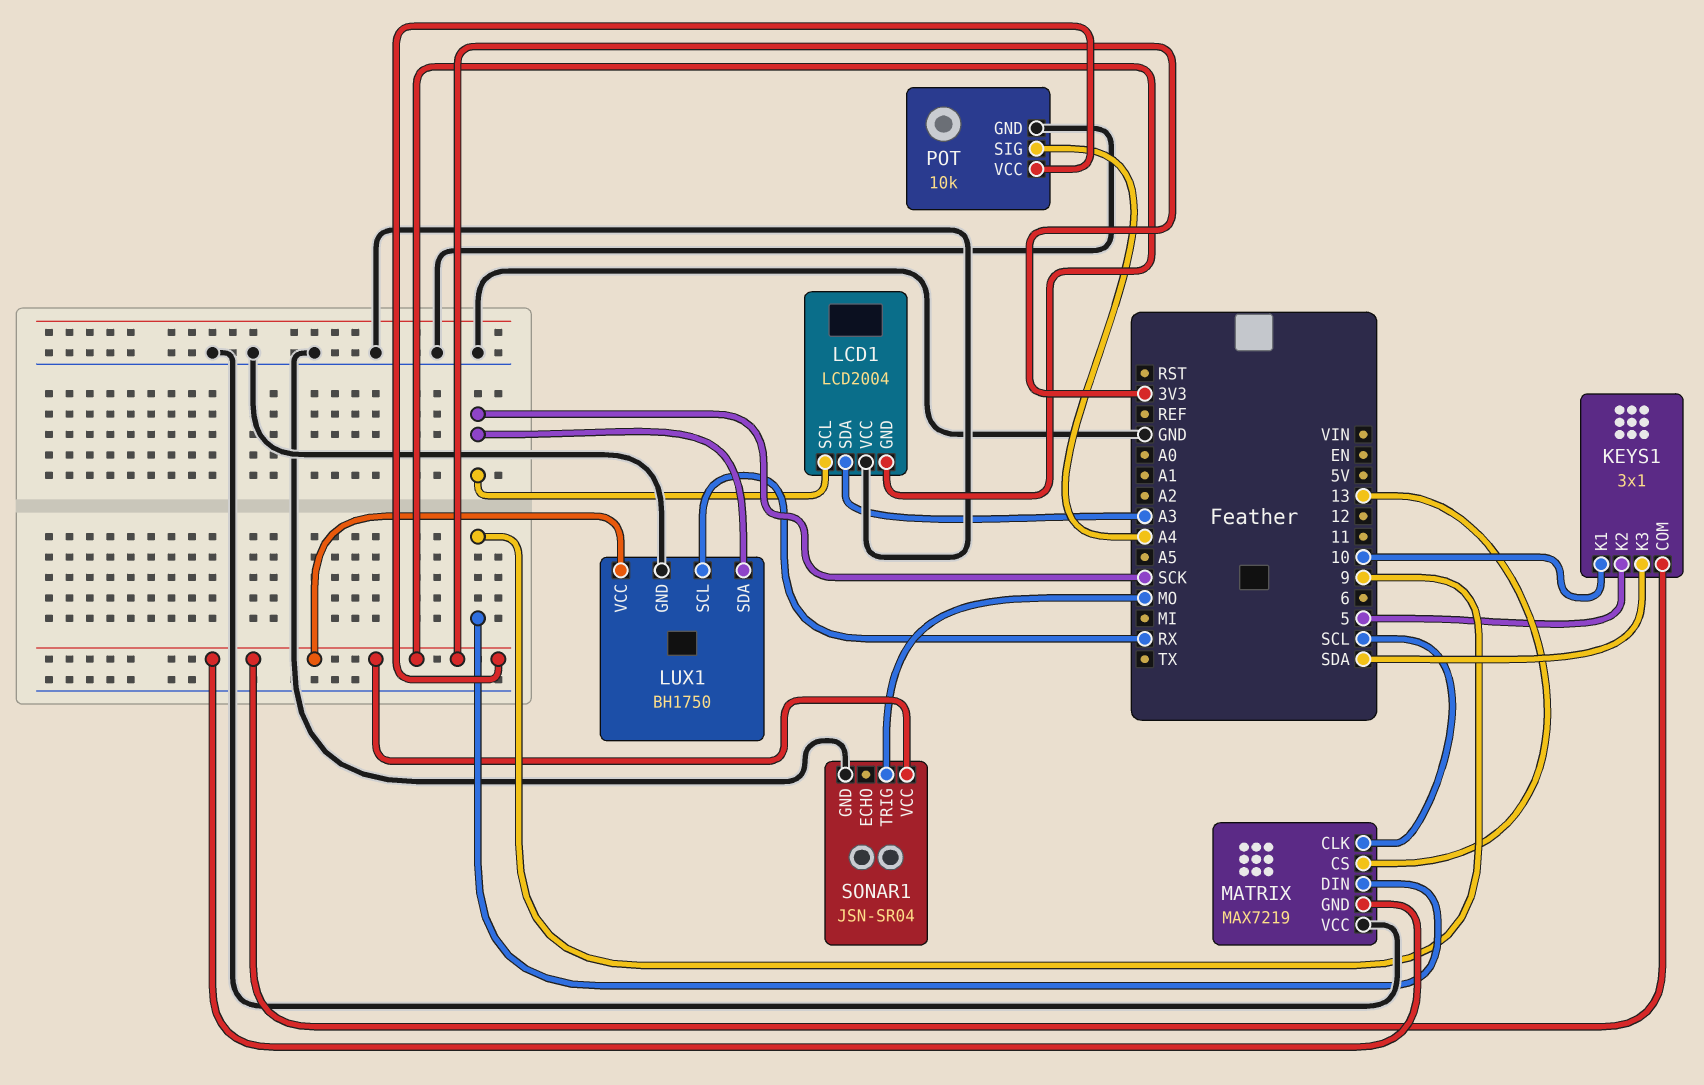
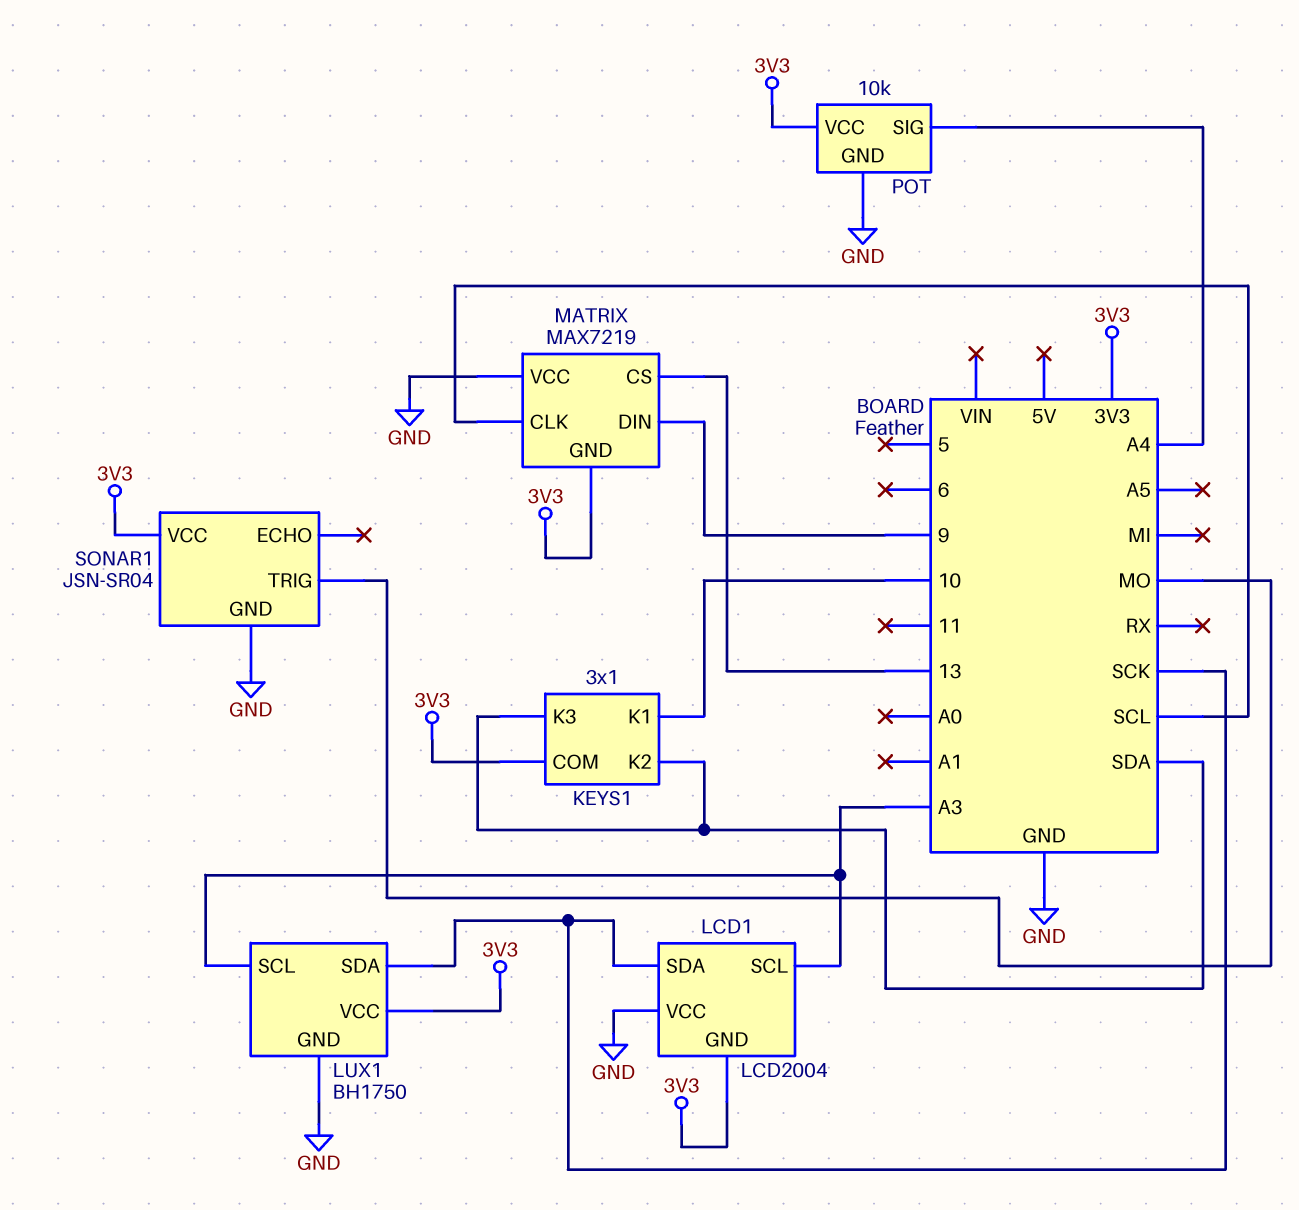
KEYS1 pin K2: 5 -> SDA
LCD1 pin SCL: SCK -> A3
LCD1 pin SDA: A3 -> SCK
LUX1 pin SCL: RX -> A3

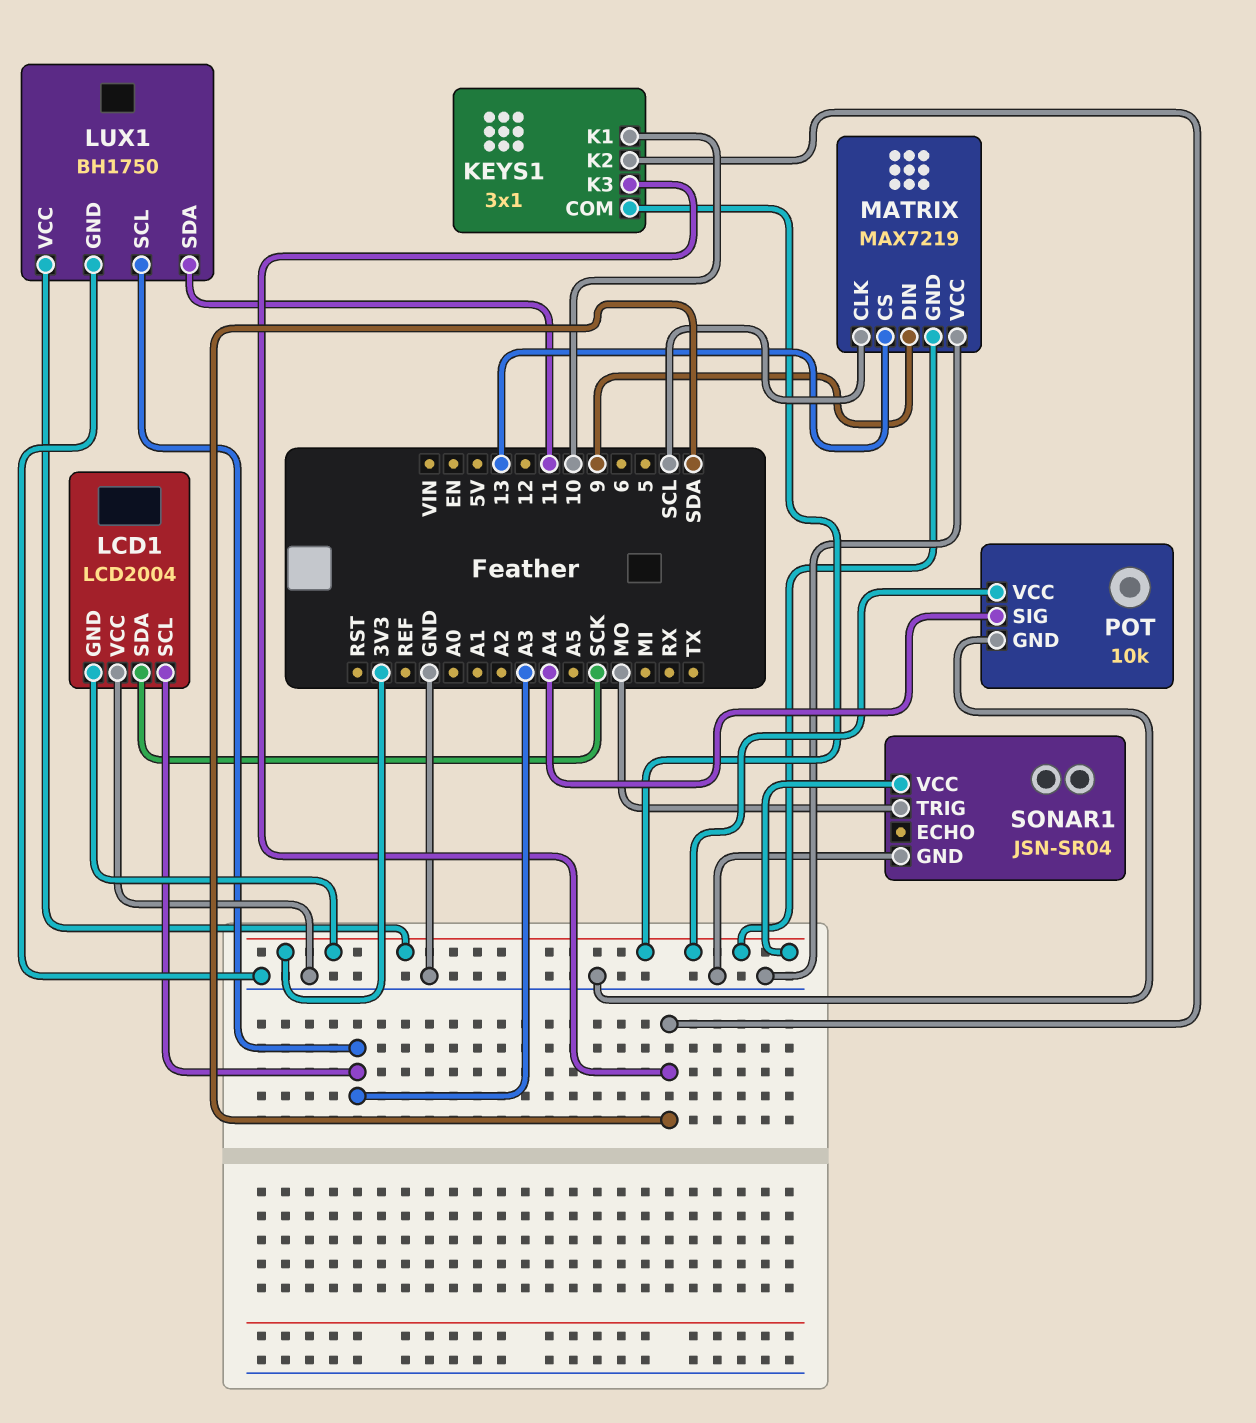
LUX1 pin SDA: SCK -> 11

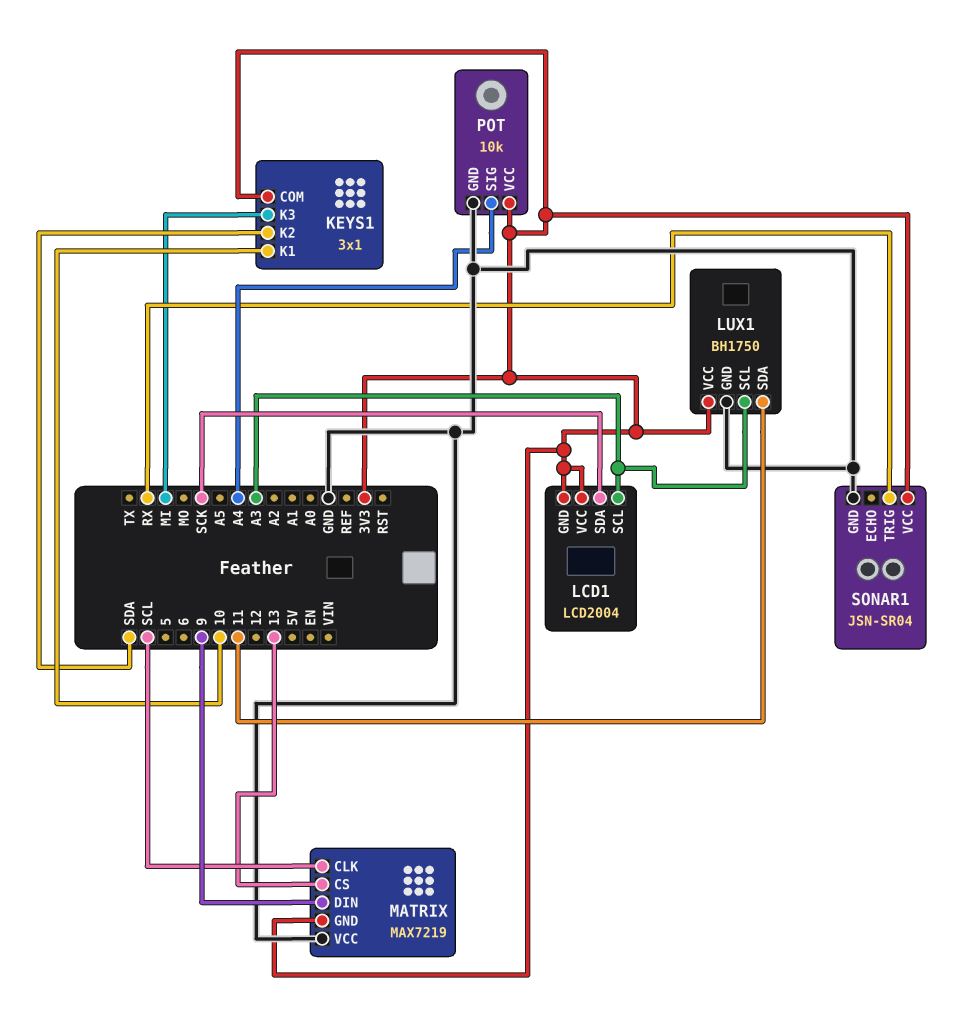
KEYS1 pin K3: SDA -> MI
LCD1 pin VCC: GND -> 3V3
SONAR1 pin TRIG: MO -> RX

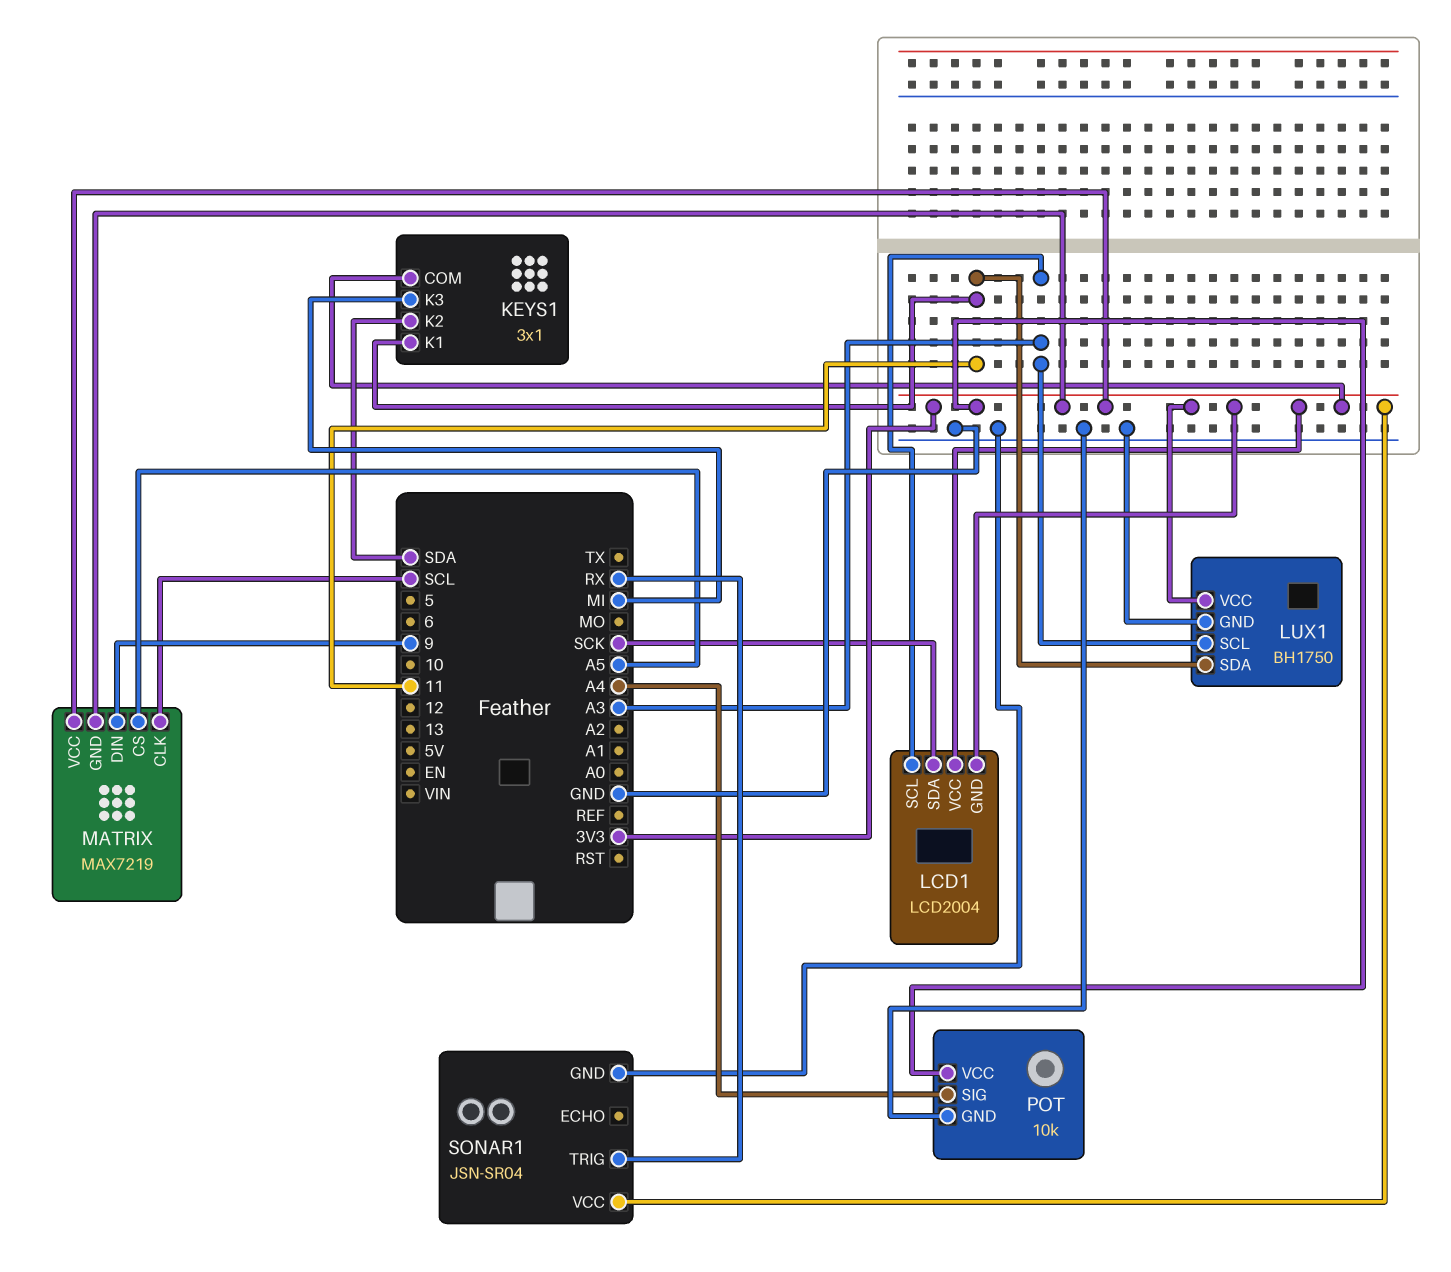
KEYS1 pin K1: 10 -> 11
MATRIX pin CS: 13 -> A5
MATRIX pin VCC: GND -> 3V3

